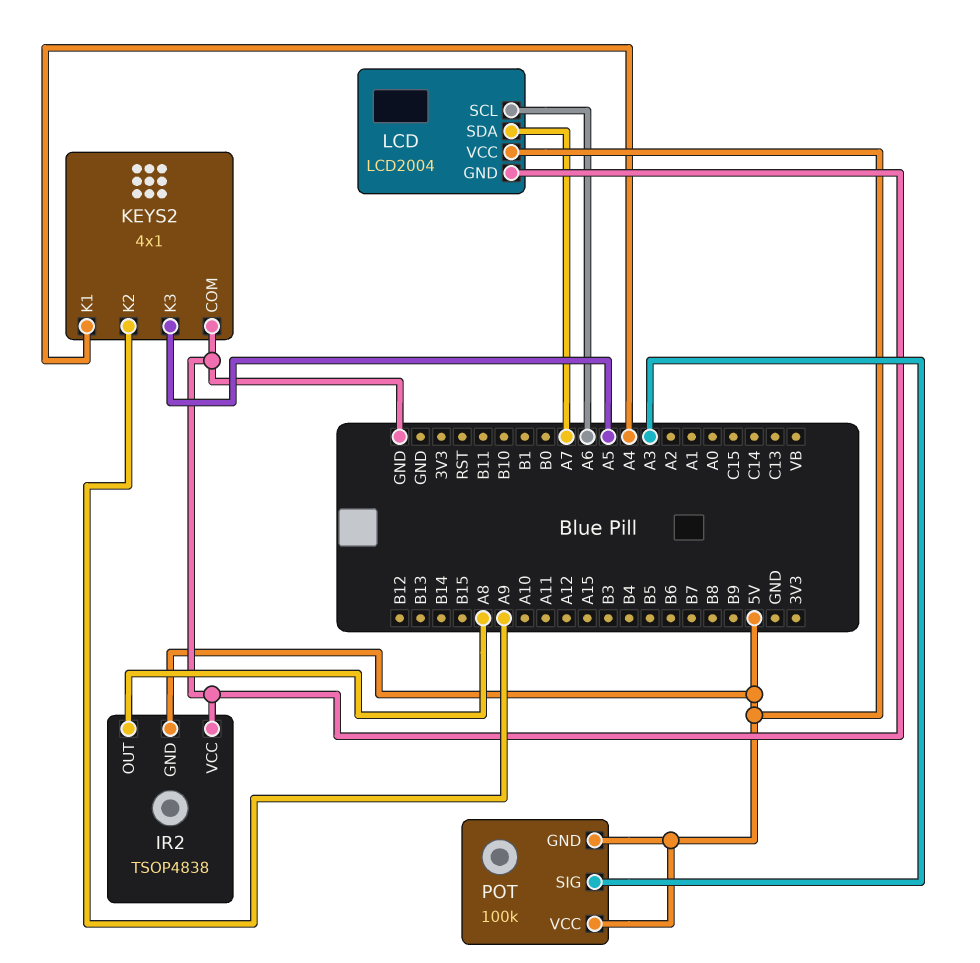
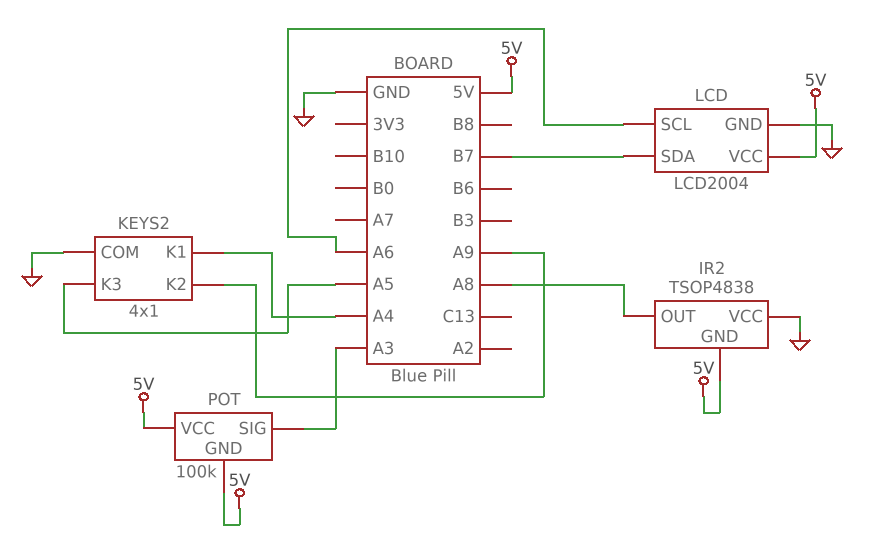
LCD pin SDA: A7 -> B7

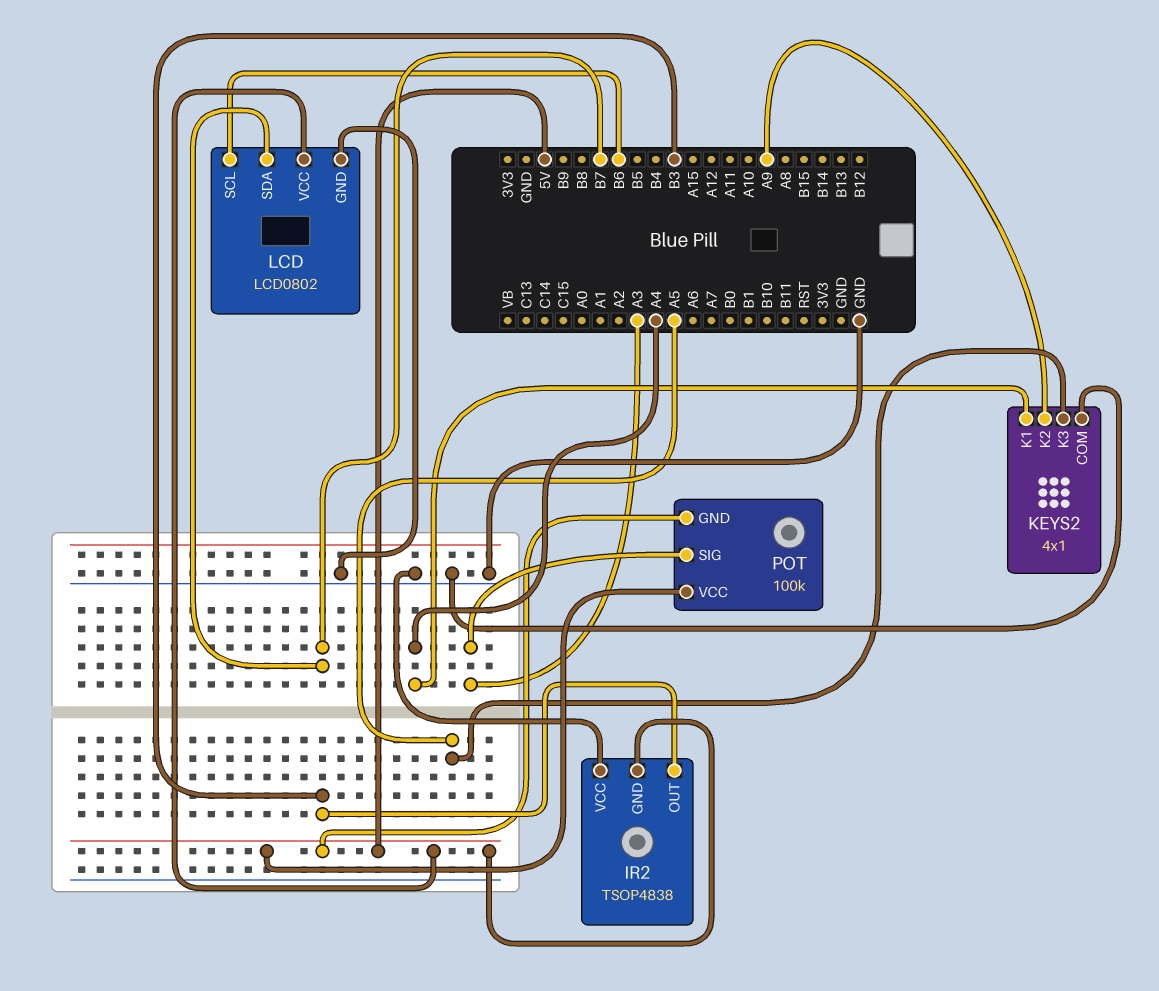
IR2 pin OUT: A8 -> B3
LCD: LCD2004 -> LCD0802
LCD pin SCL: A6 -> B6

